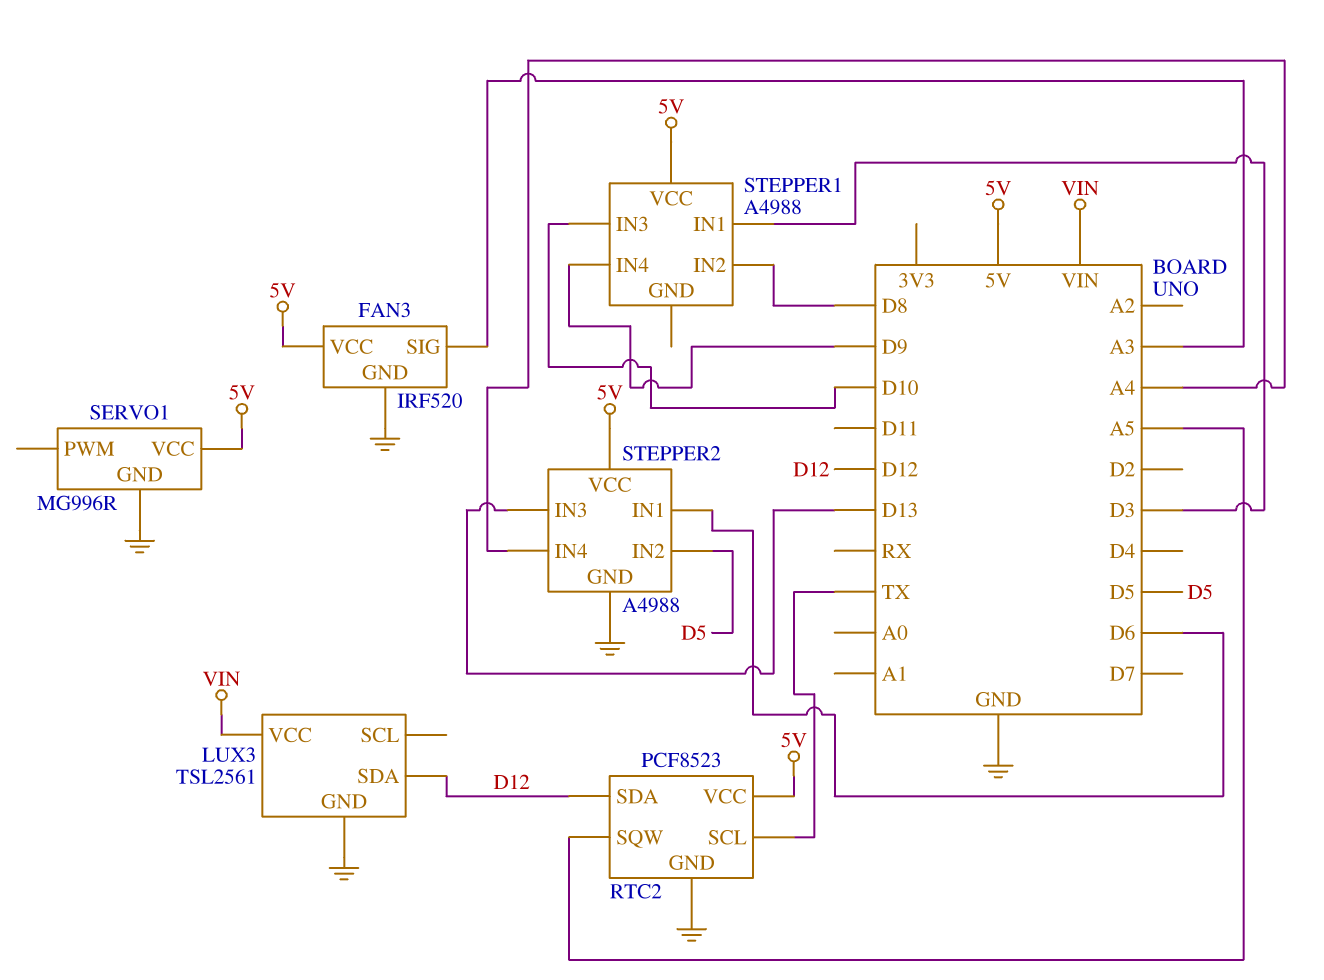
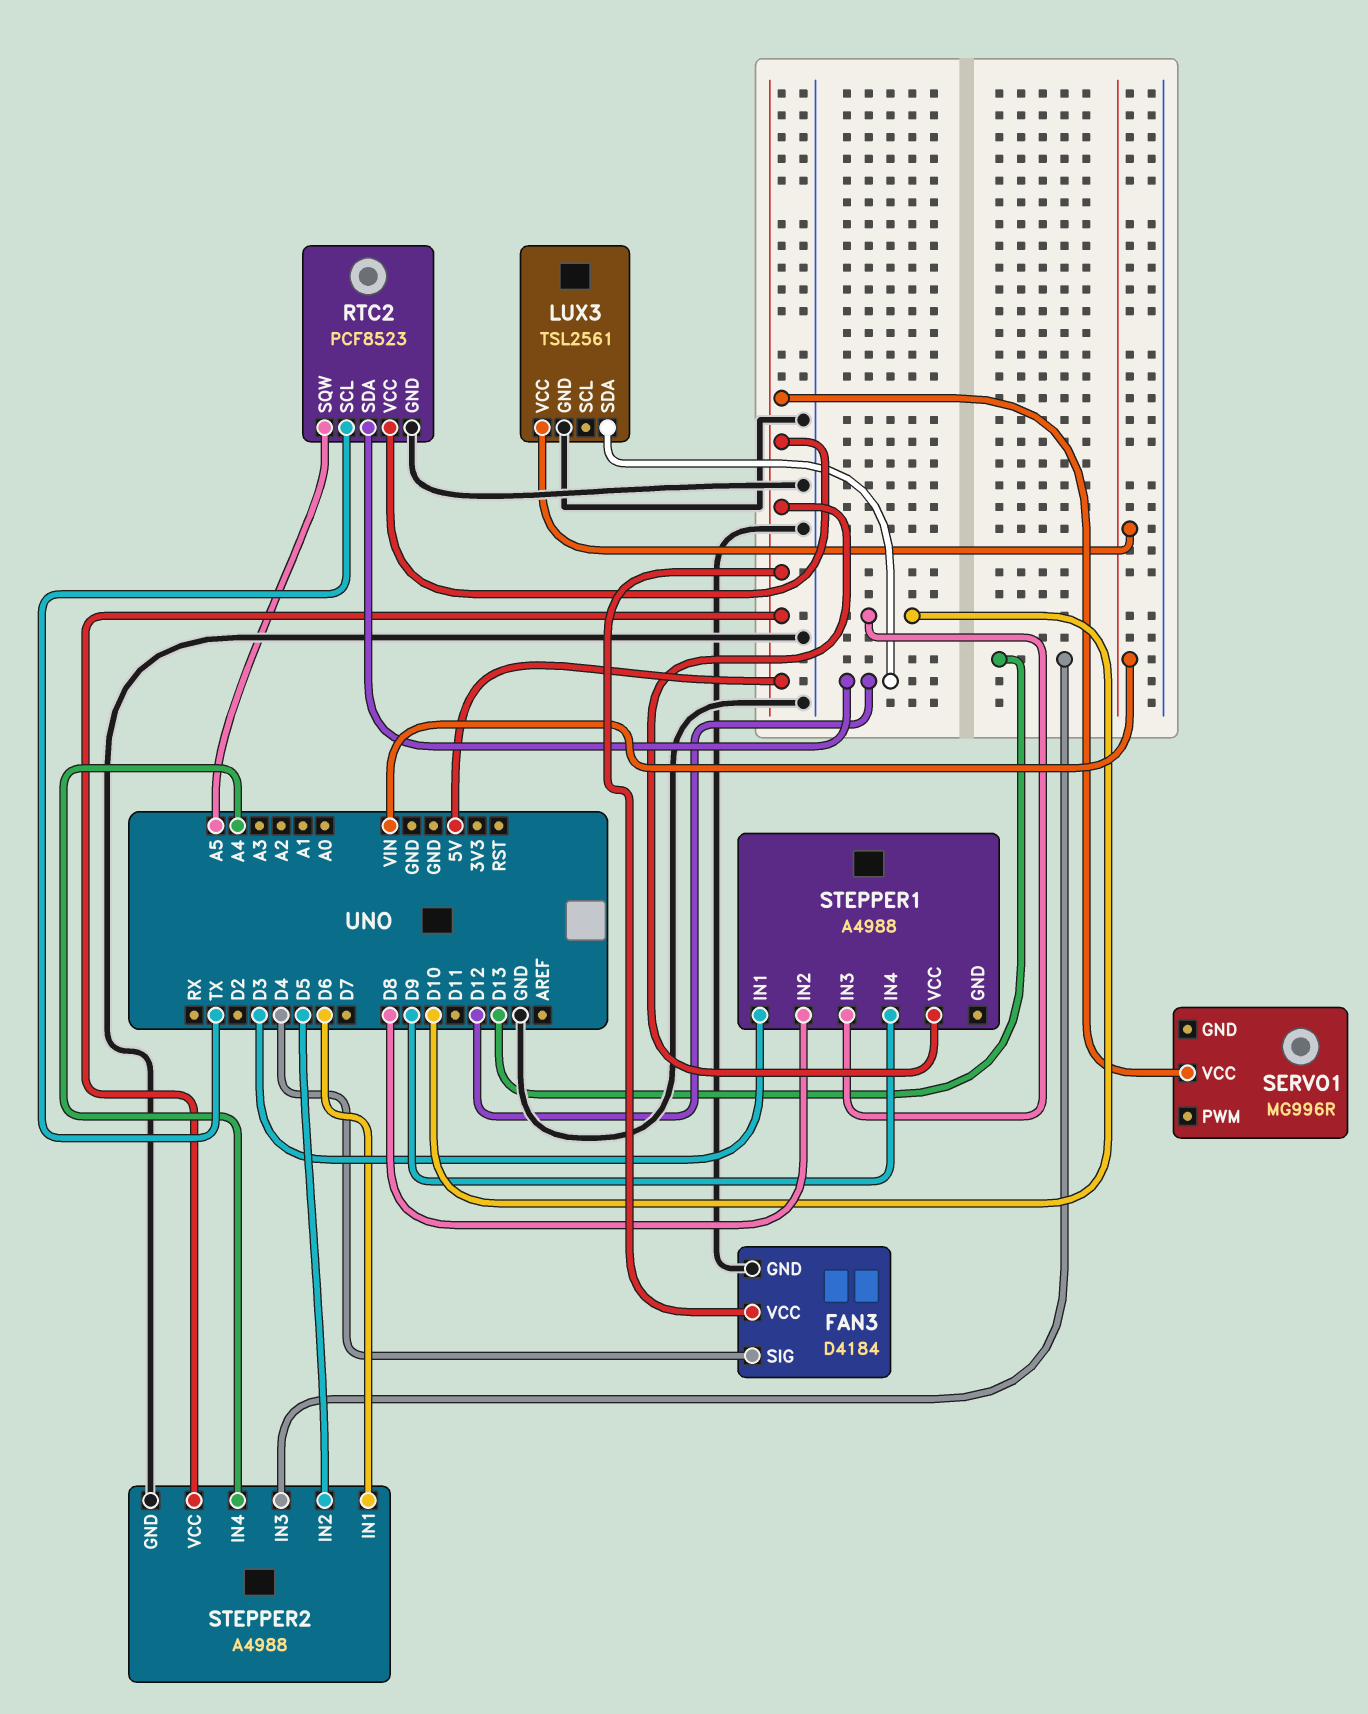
FAN3: IRF520 -> D4184
FAN3 pin SIG: A3 -> D4
SERVO1 pin GND: GND -> none

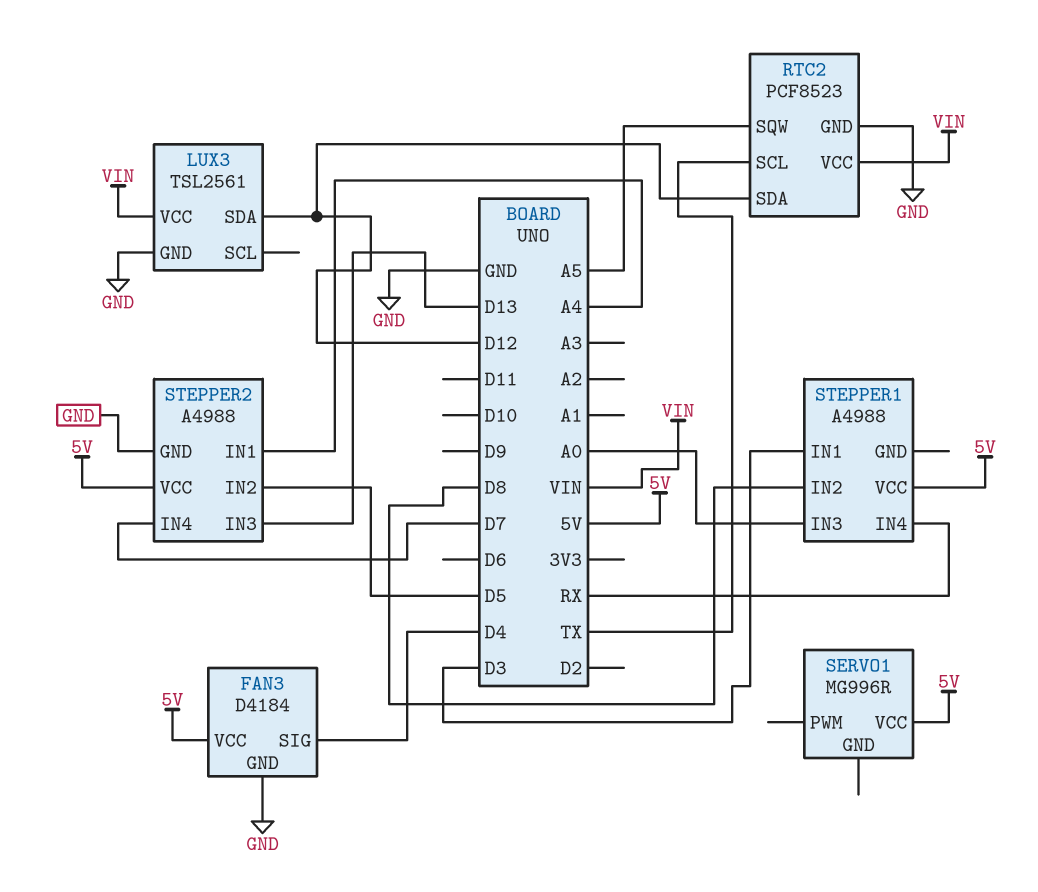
RTC2 pin VCC: 5V -> VIN
STEPPER1 pin IN3: D10 -> A0
STEPPER1 pin IN4: D9 -> RX
STEPPER2 pin IN1: D6 -> A4
STEPPER2 pin IN4: A4 -> D7

